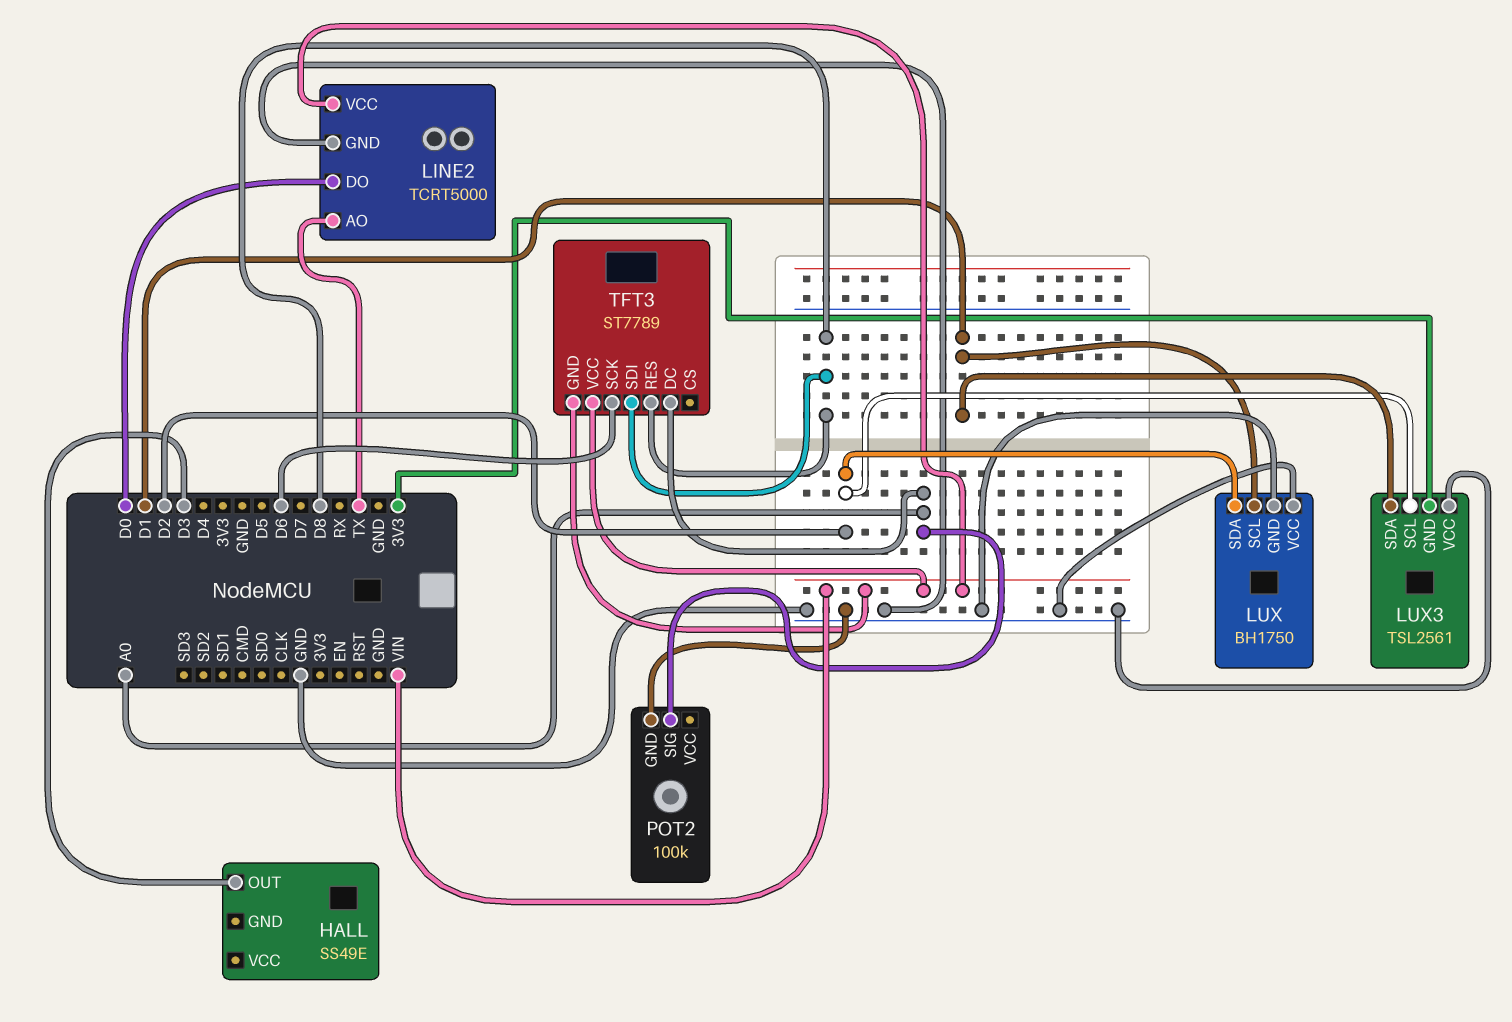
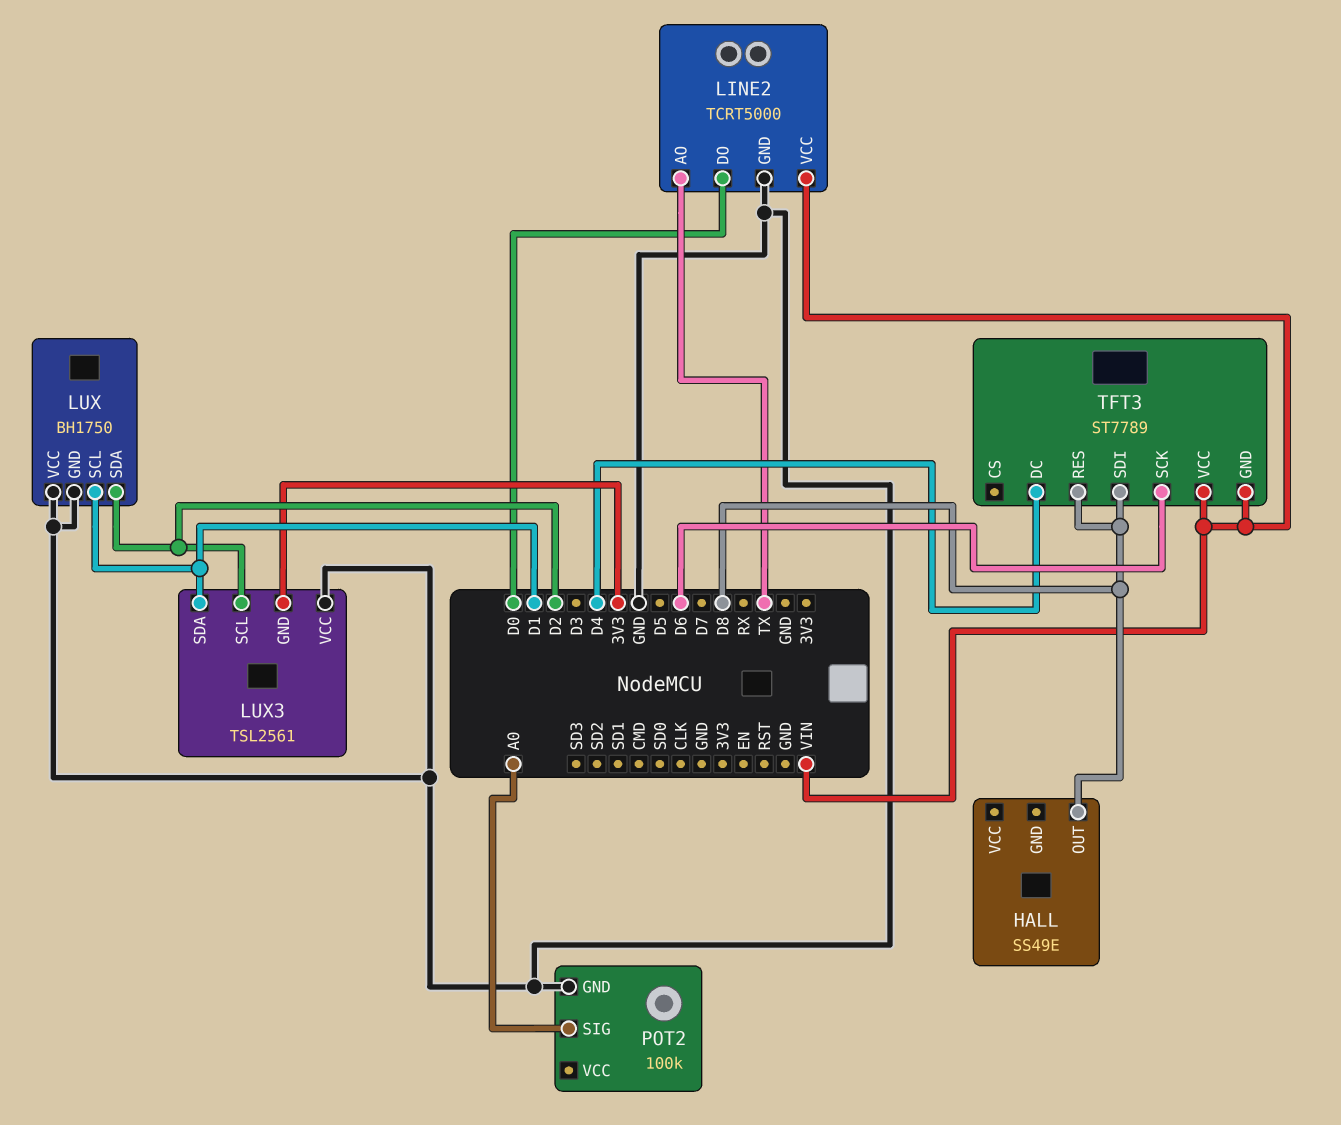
HALL pin OUT: D3 -> D8
TFT3 pin DC: A0 -> D4

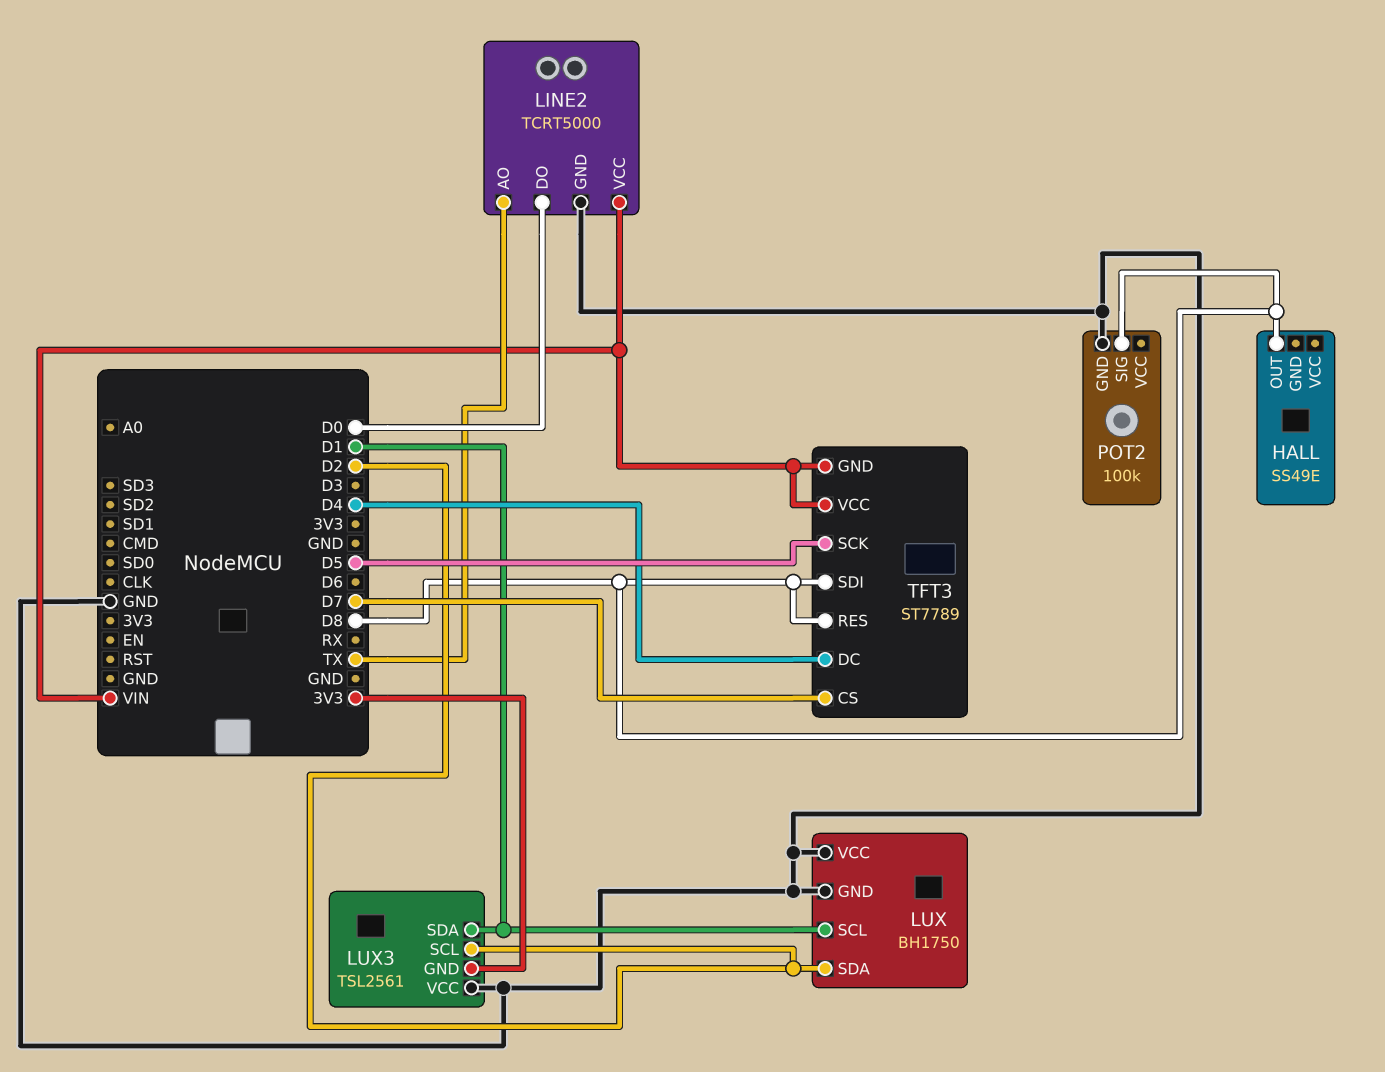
POT2 pin SIG: A0 -> D8
TFT3 pin CS: none -> D7
TFT3 pin SCK: D6 -> D5

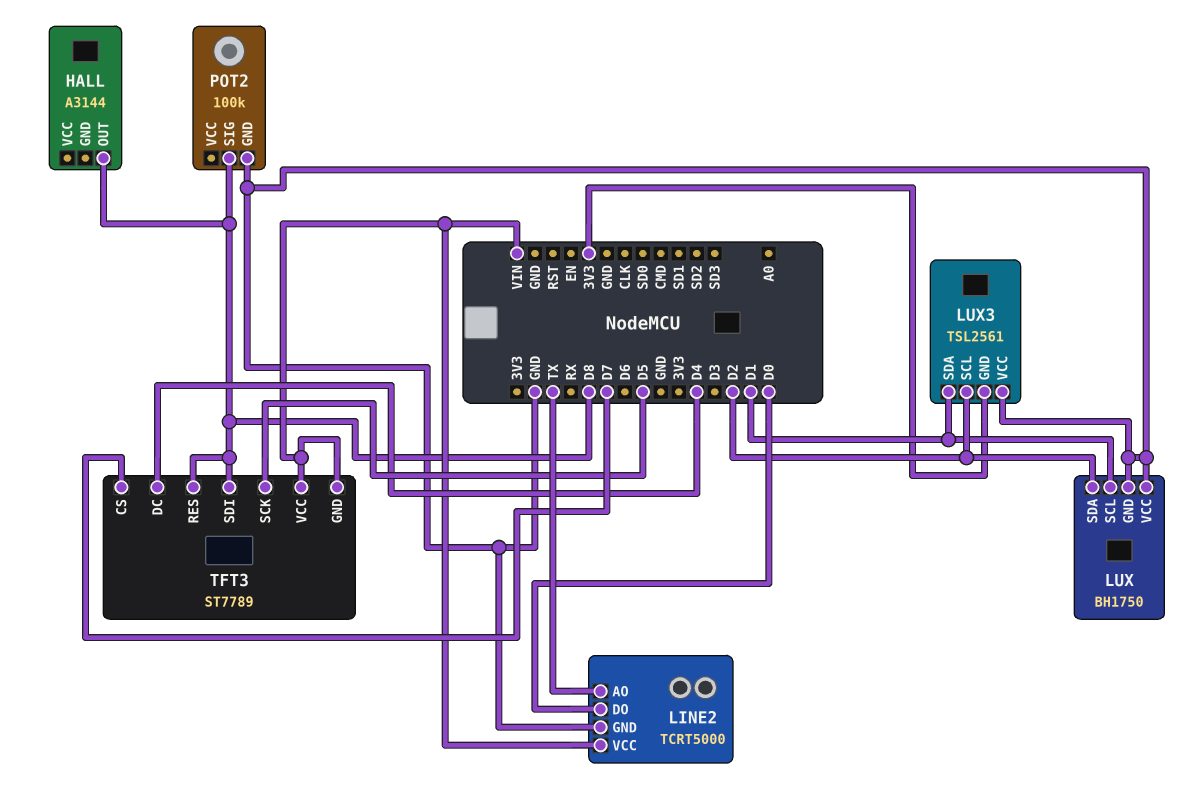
HALL: SS49E -> A3144

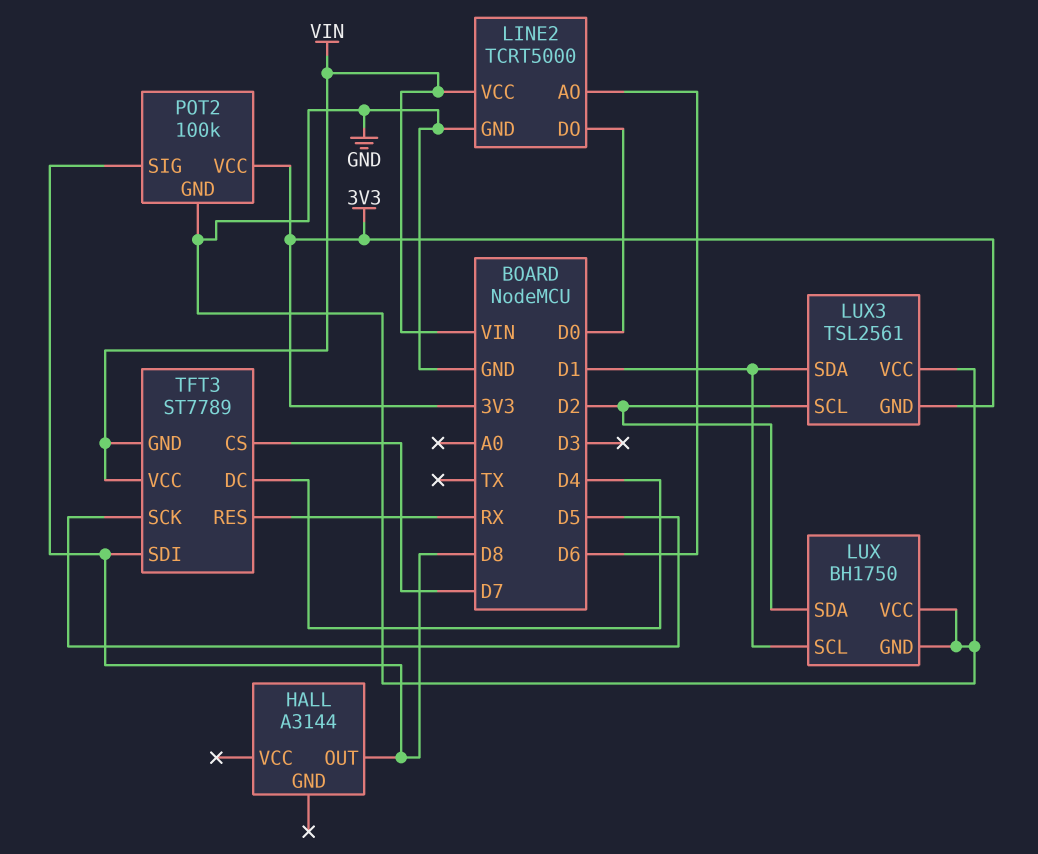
LINE2 pin AO: TX -> D6
POT2 pin VCC: none -> 3V3
TFT3 pin RES: D8 -> RX

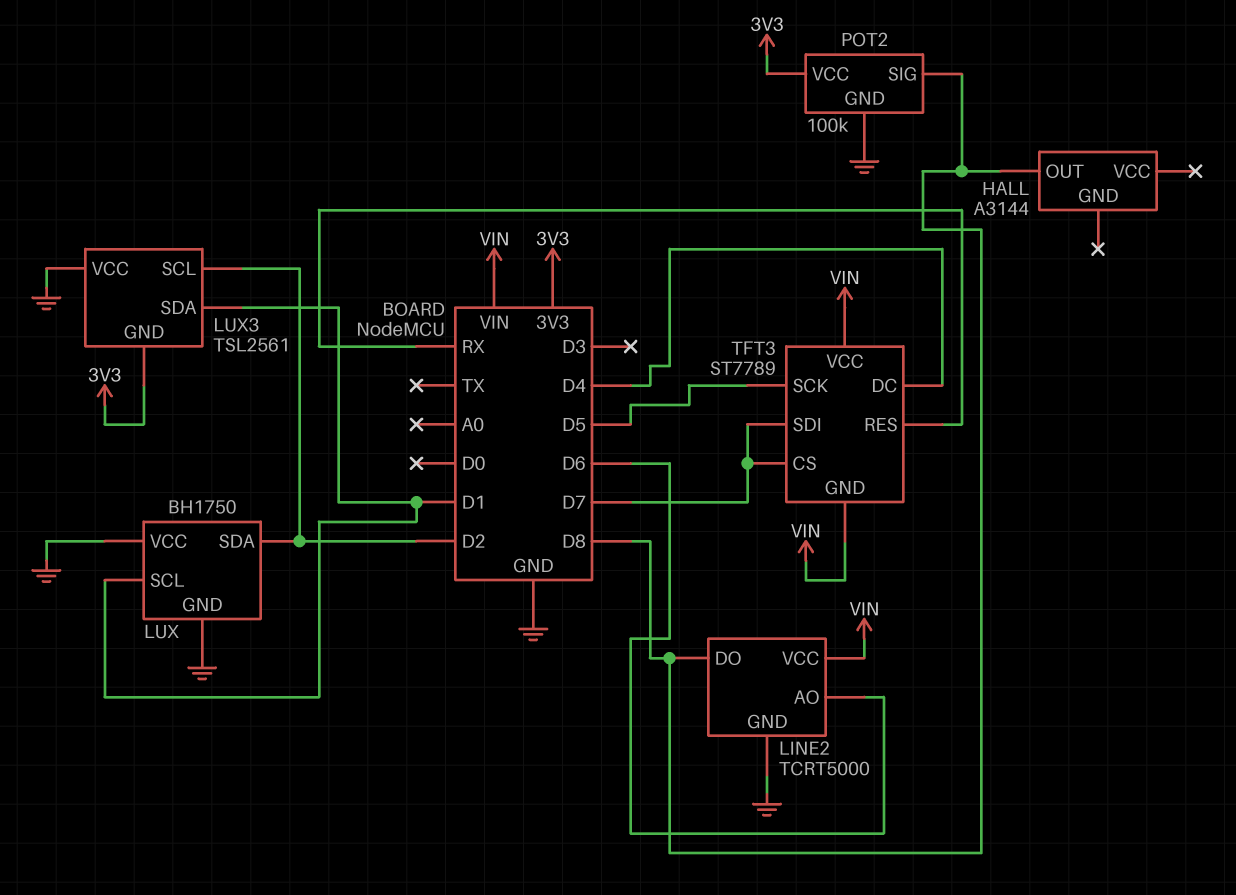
LINE2 pin DO: D0 -> D8
TFT3 pin SDI: D8 -> D7

